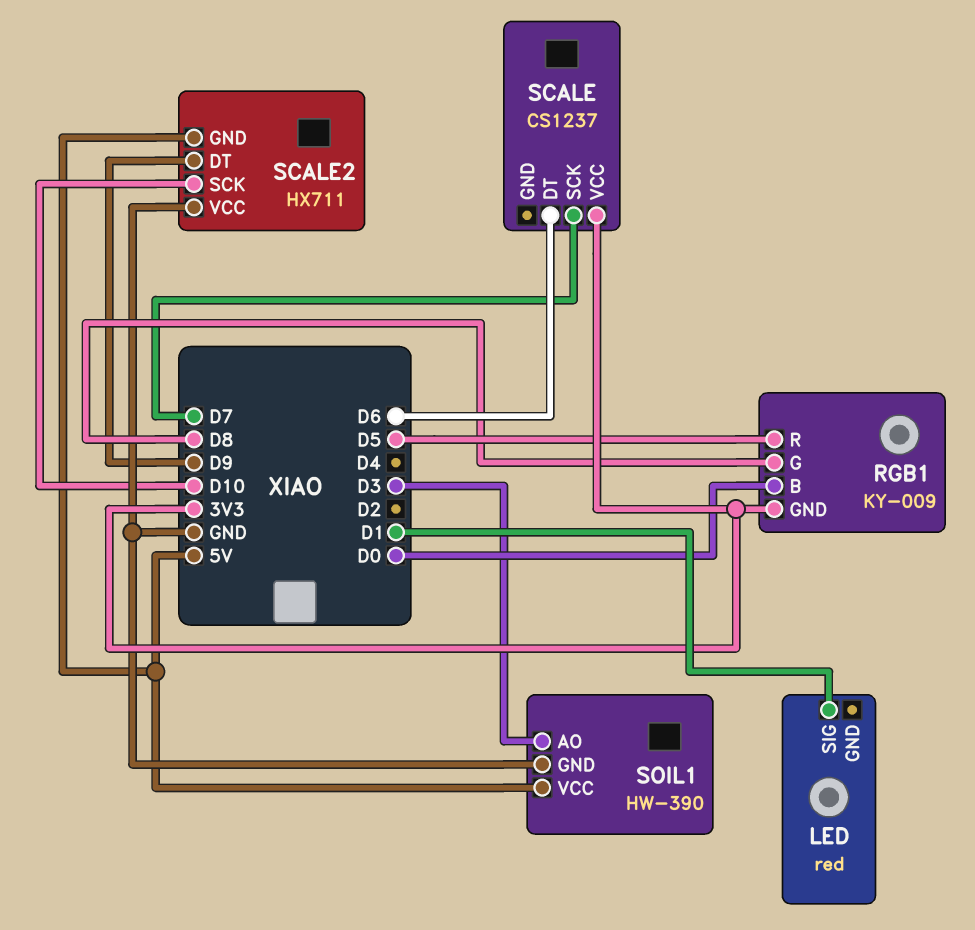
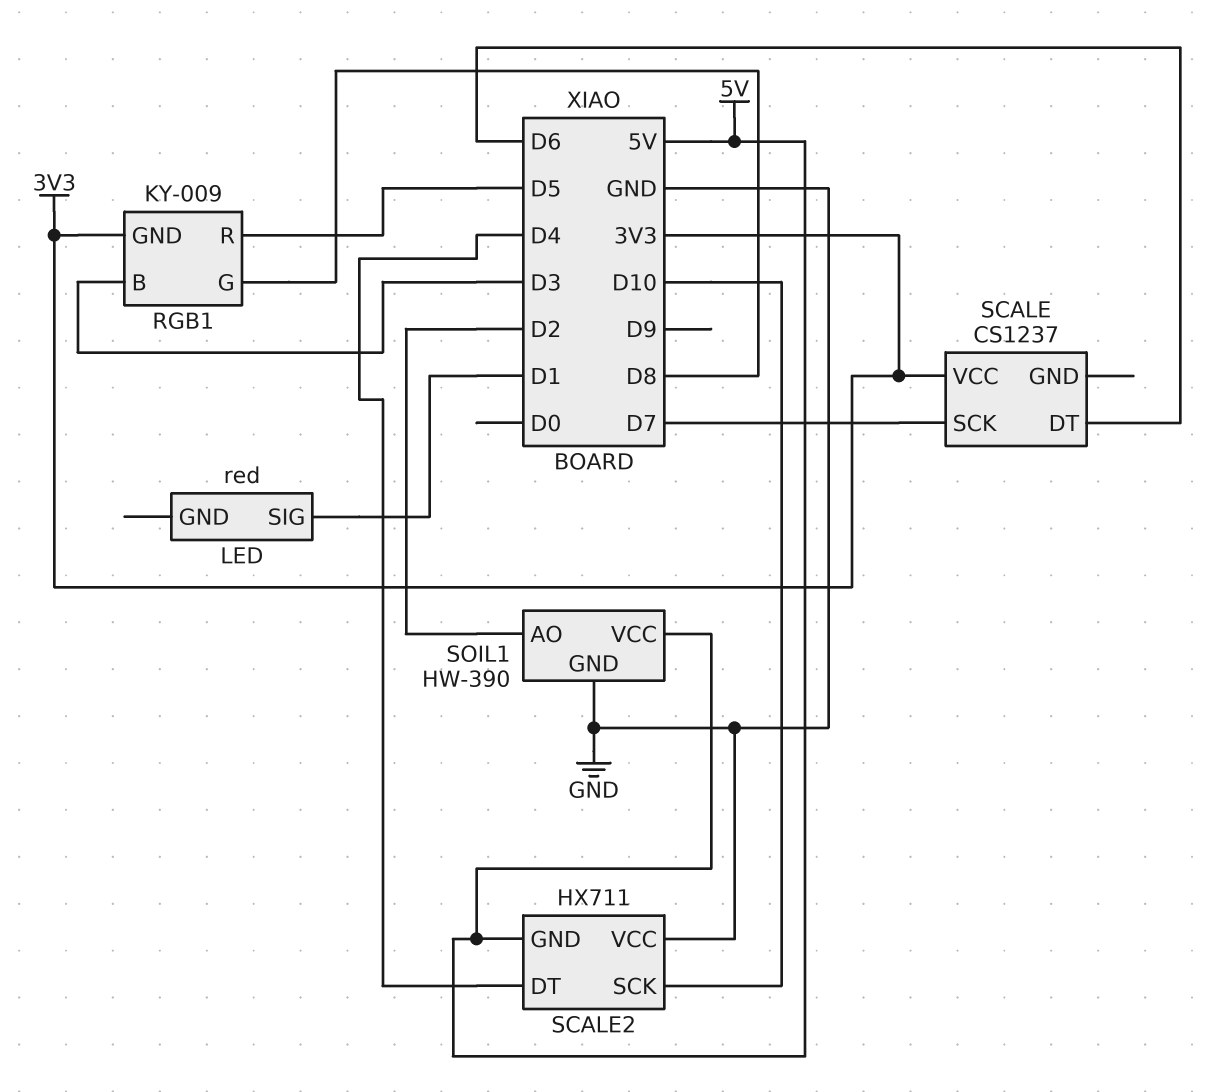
RGB1 pin B: D0 -> D3
SCALE2 pin DT: D9 -> D4
SOIL1 pin AO: D3 -> D2

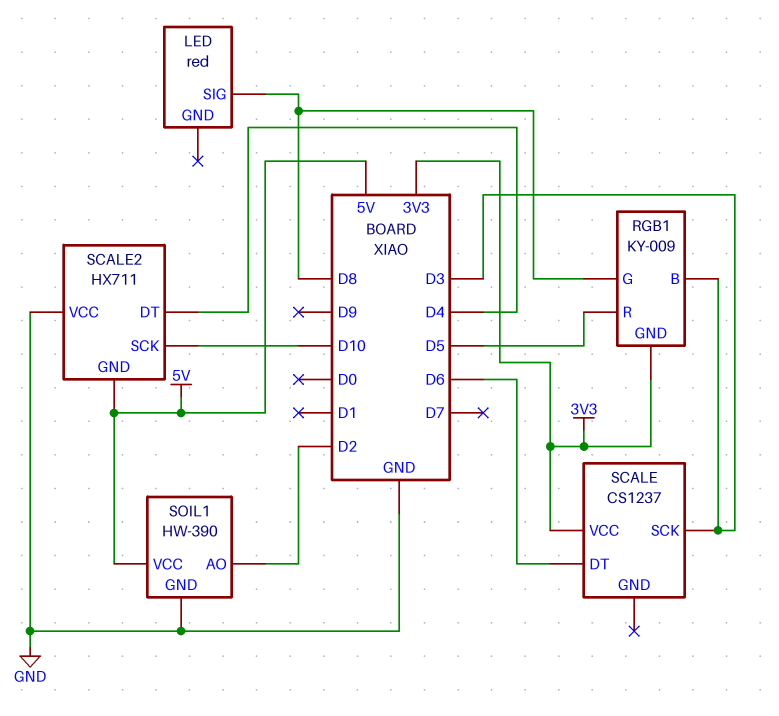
LED pin SIG: D1 -> D8
SCALE pin SCK: D7 -> D3

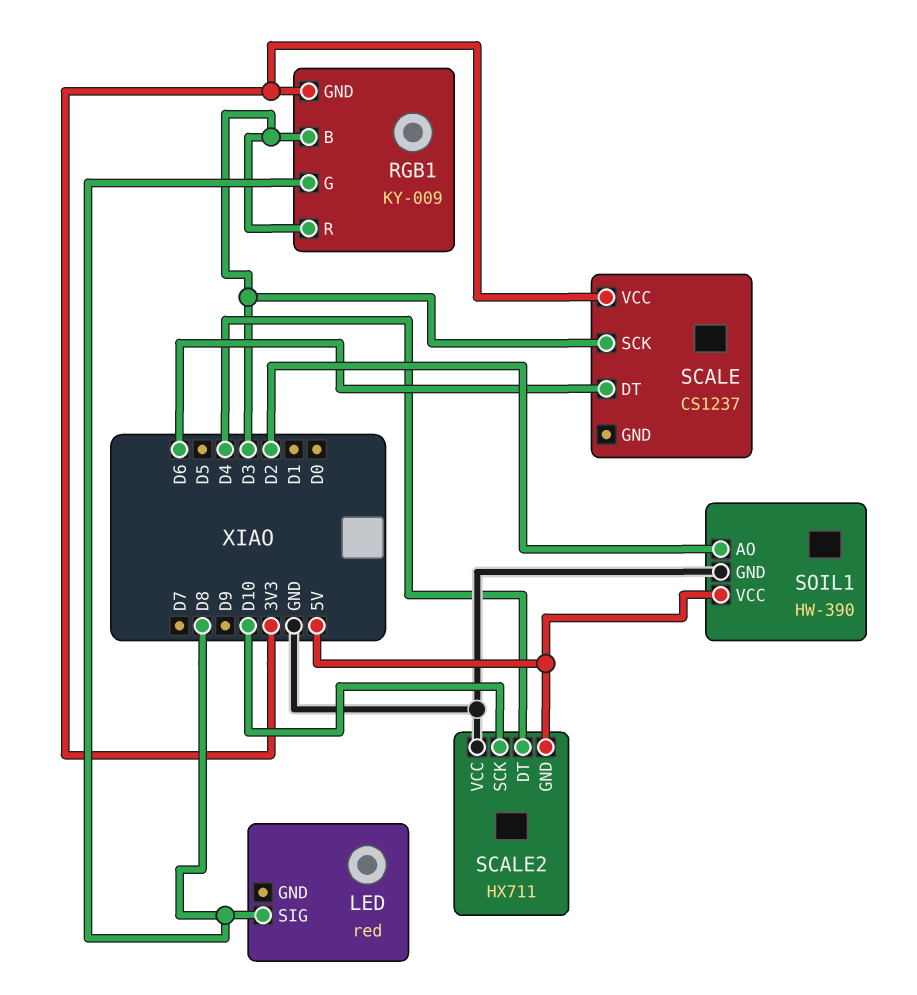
RGB1 pin R: D5 -> D3

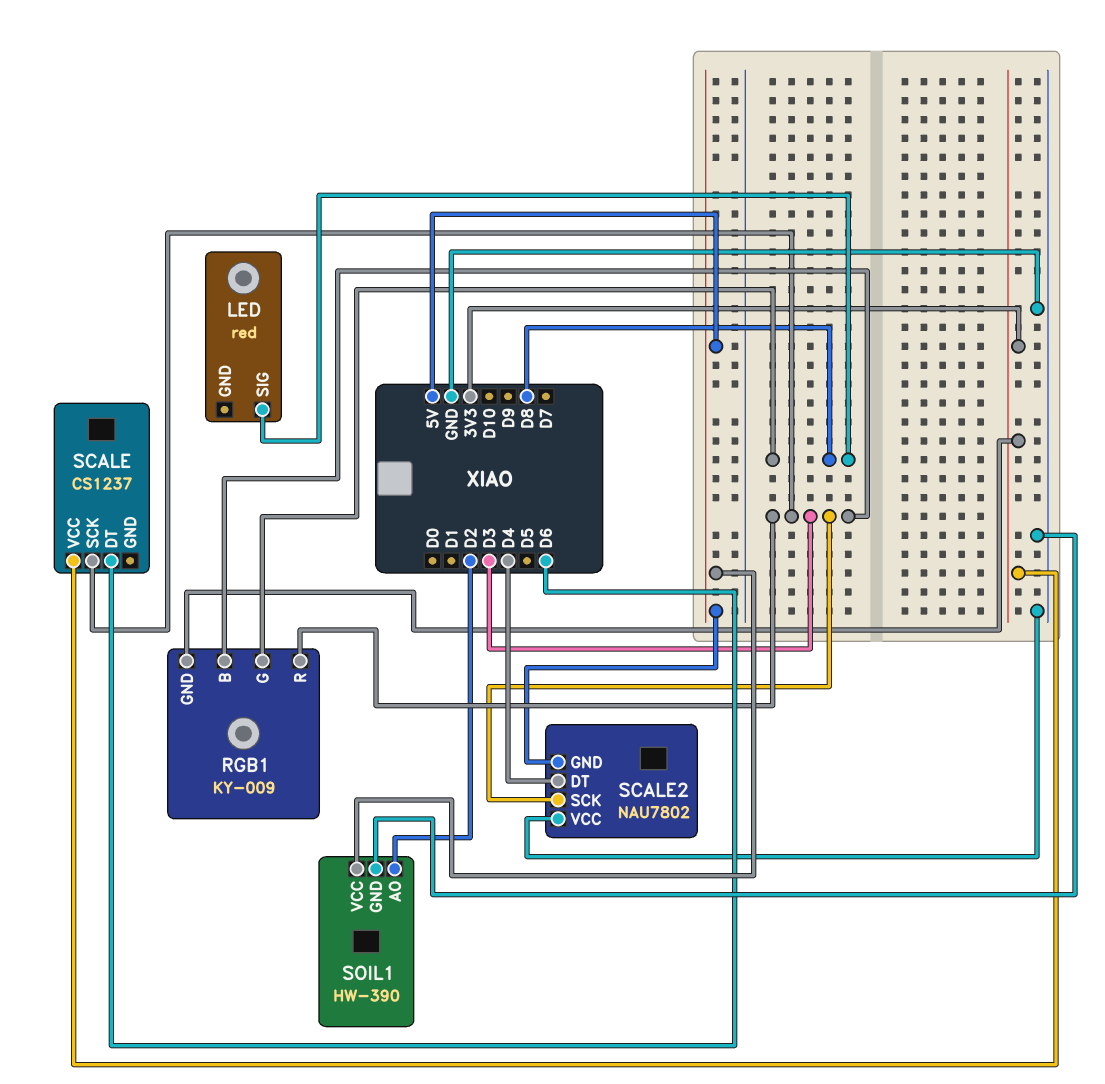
SCALE2: HX711 -> NAU7802
SCALE2 pin SCK: D10 -> D3

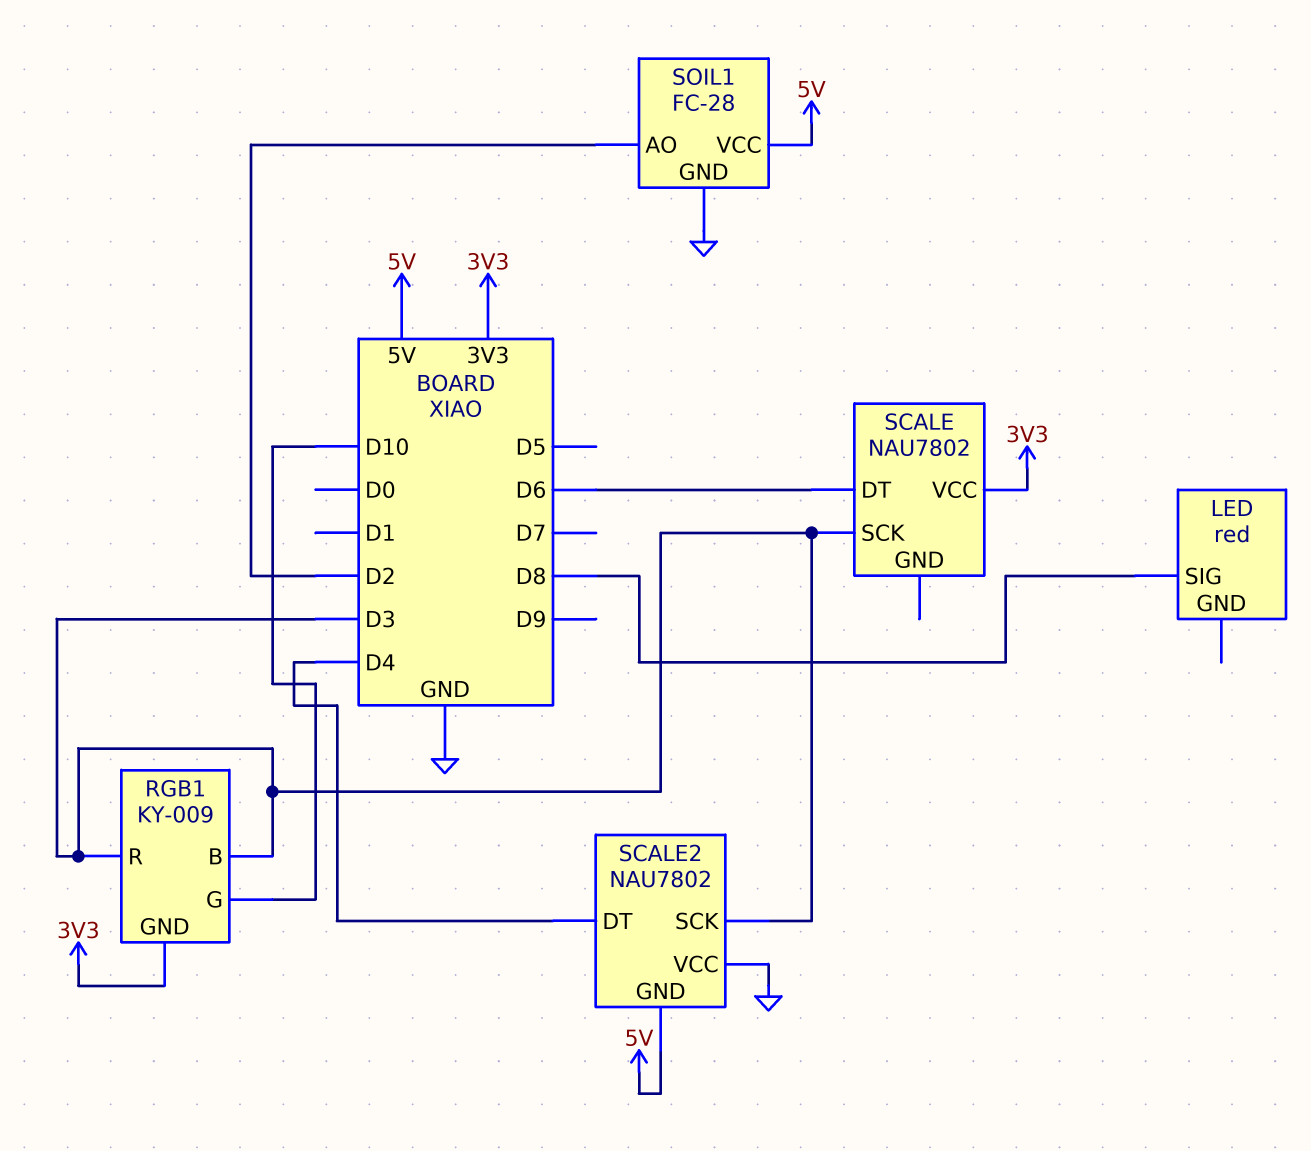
RGB1 pin G: D8 -> D10
SCALE: CS1237 -> NAU7802
SOIL1: HW-390 -> FC-28

